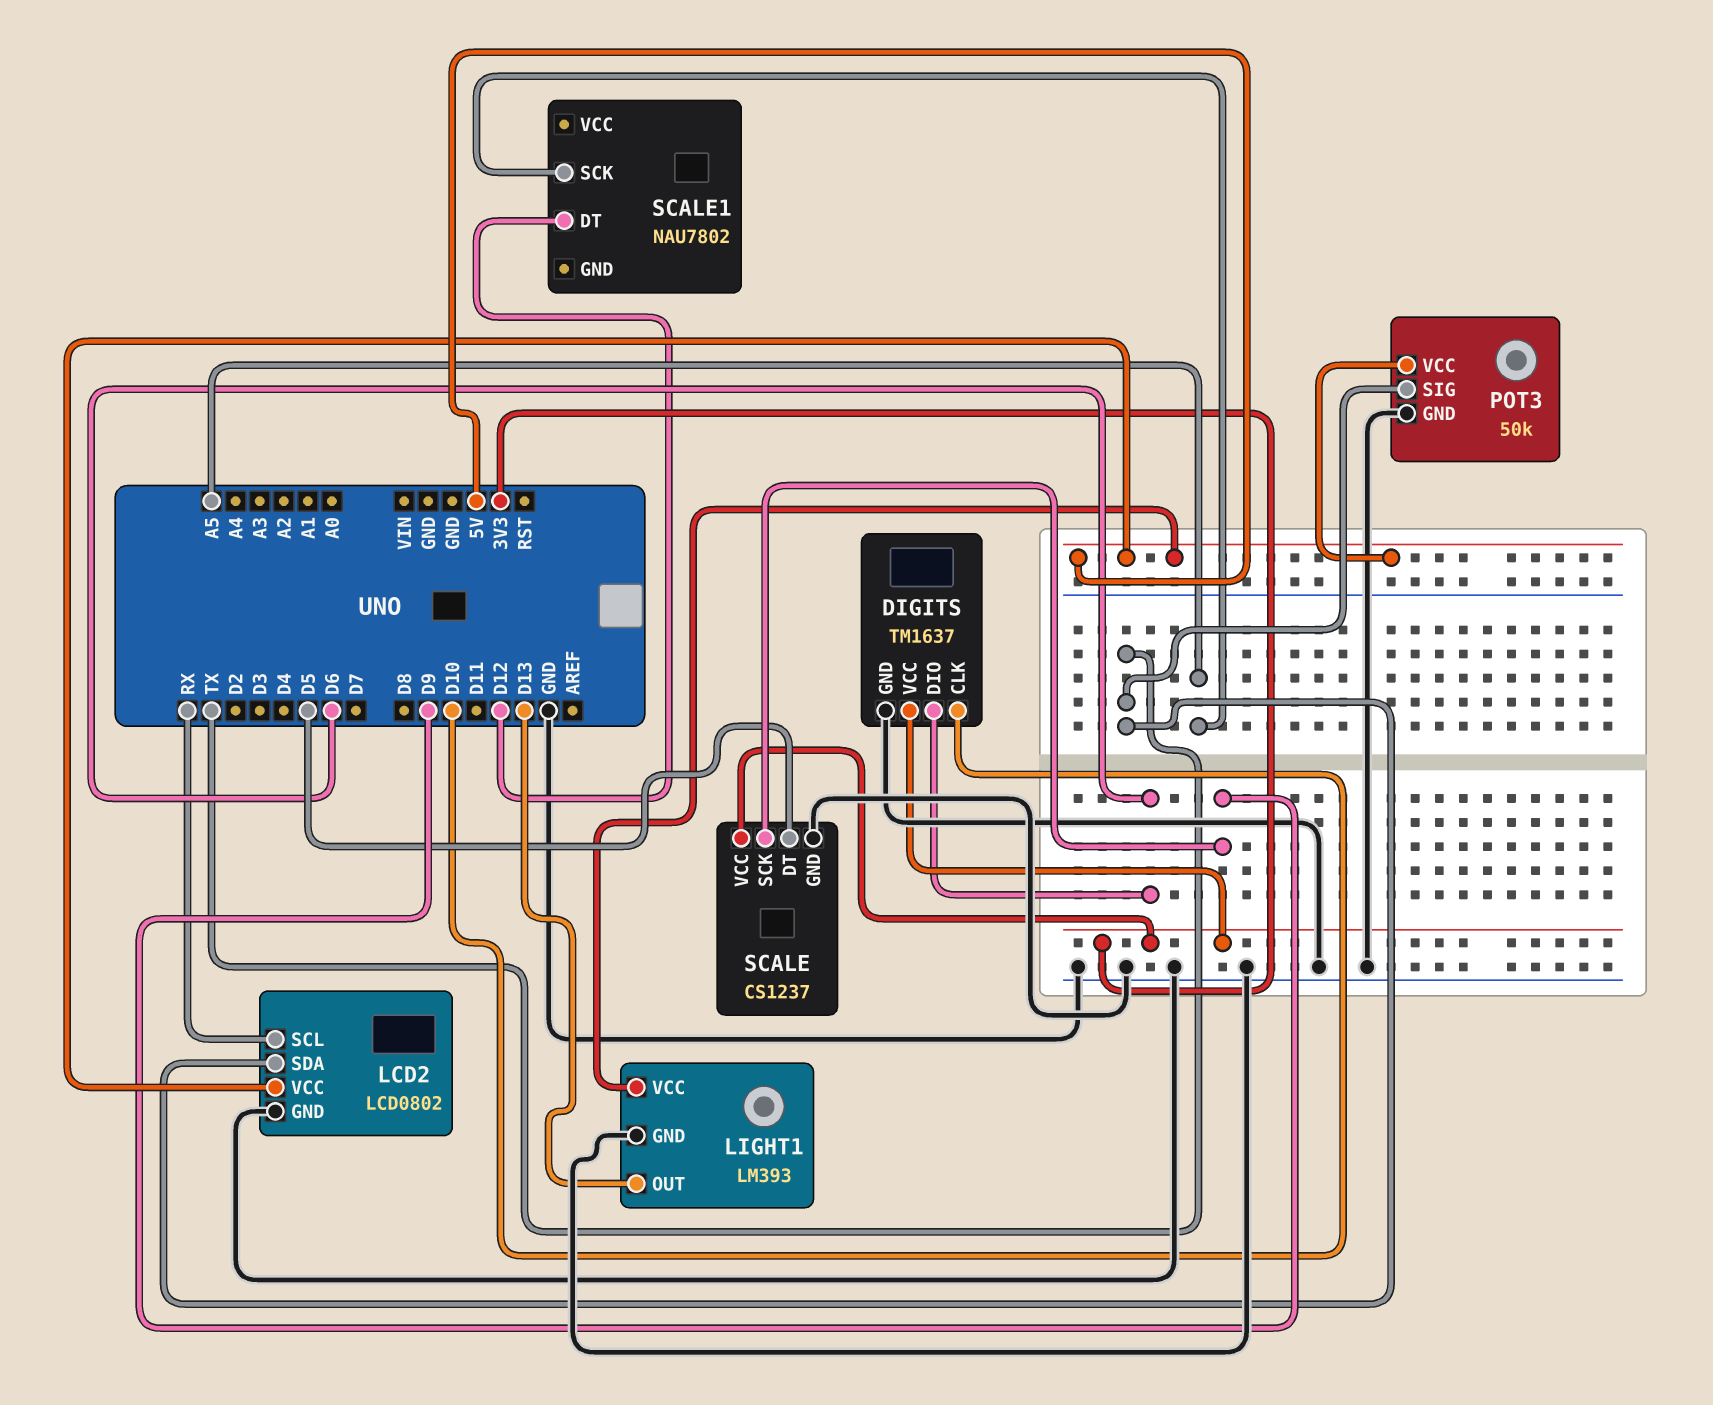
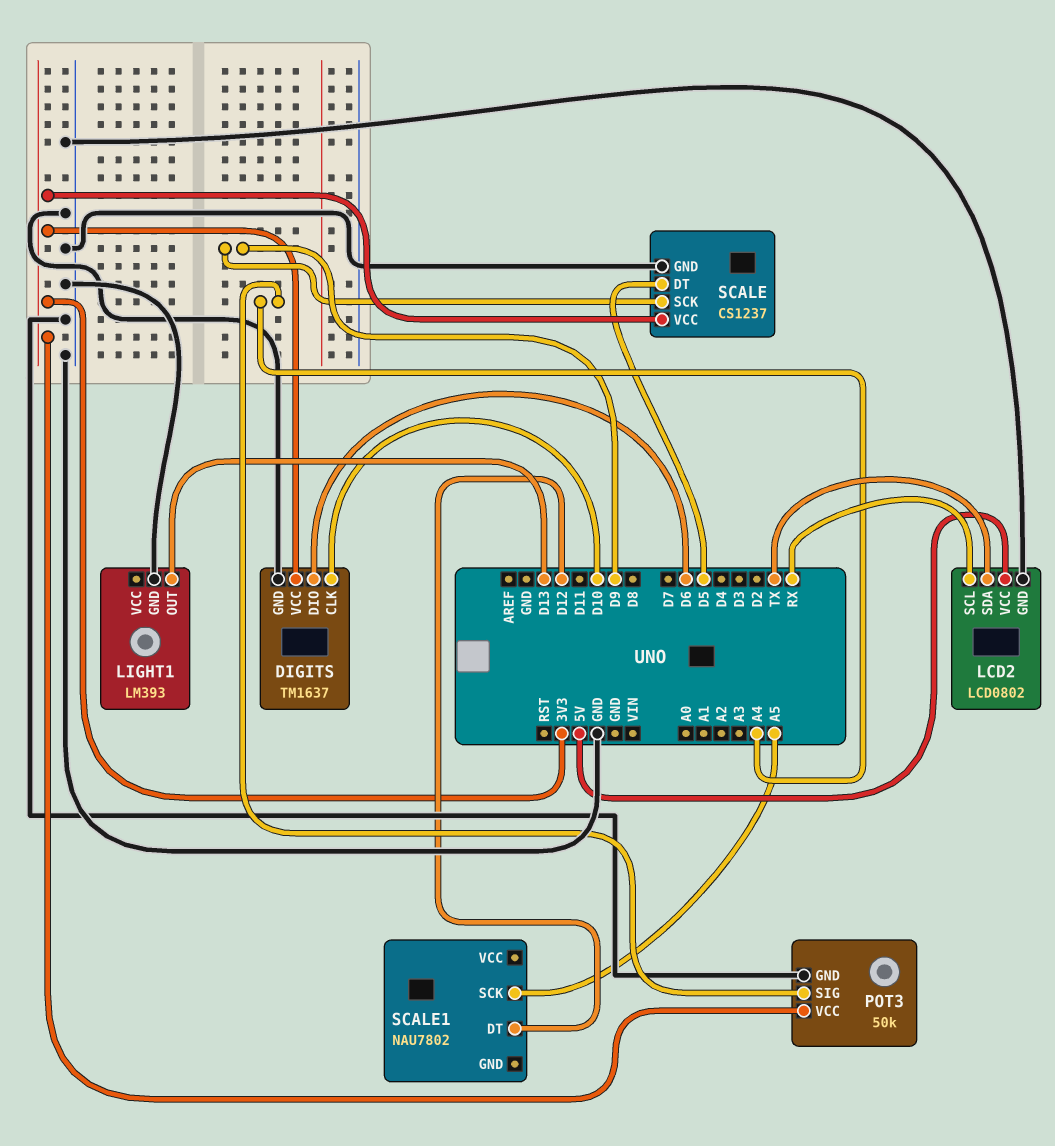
LIGHT1 pin VCC: 5V -> none
POT3 pin SIG: TX -> A4
POT3 pin VCC: 5V -> 3V3

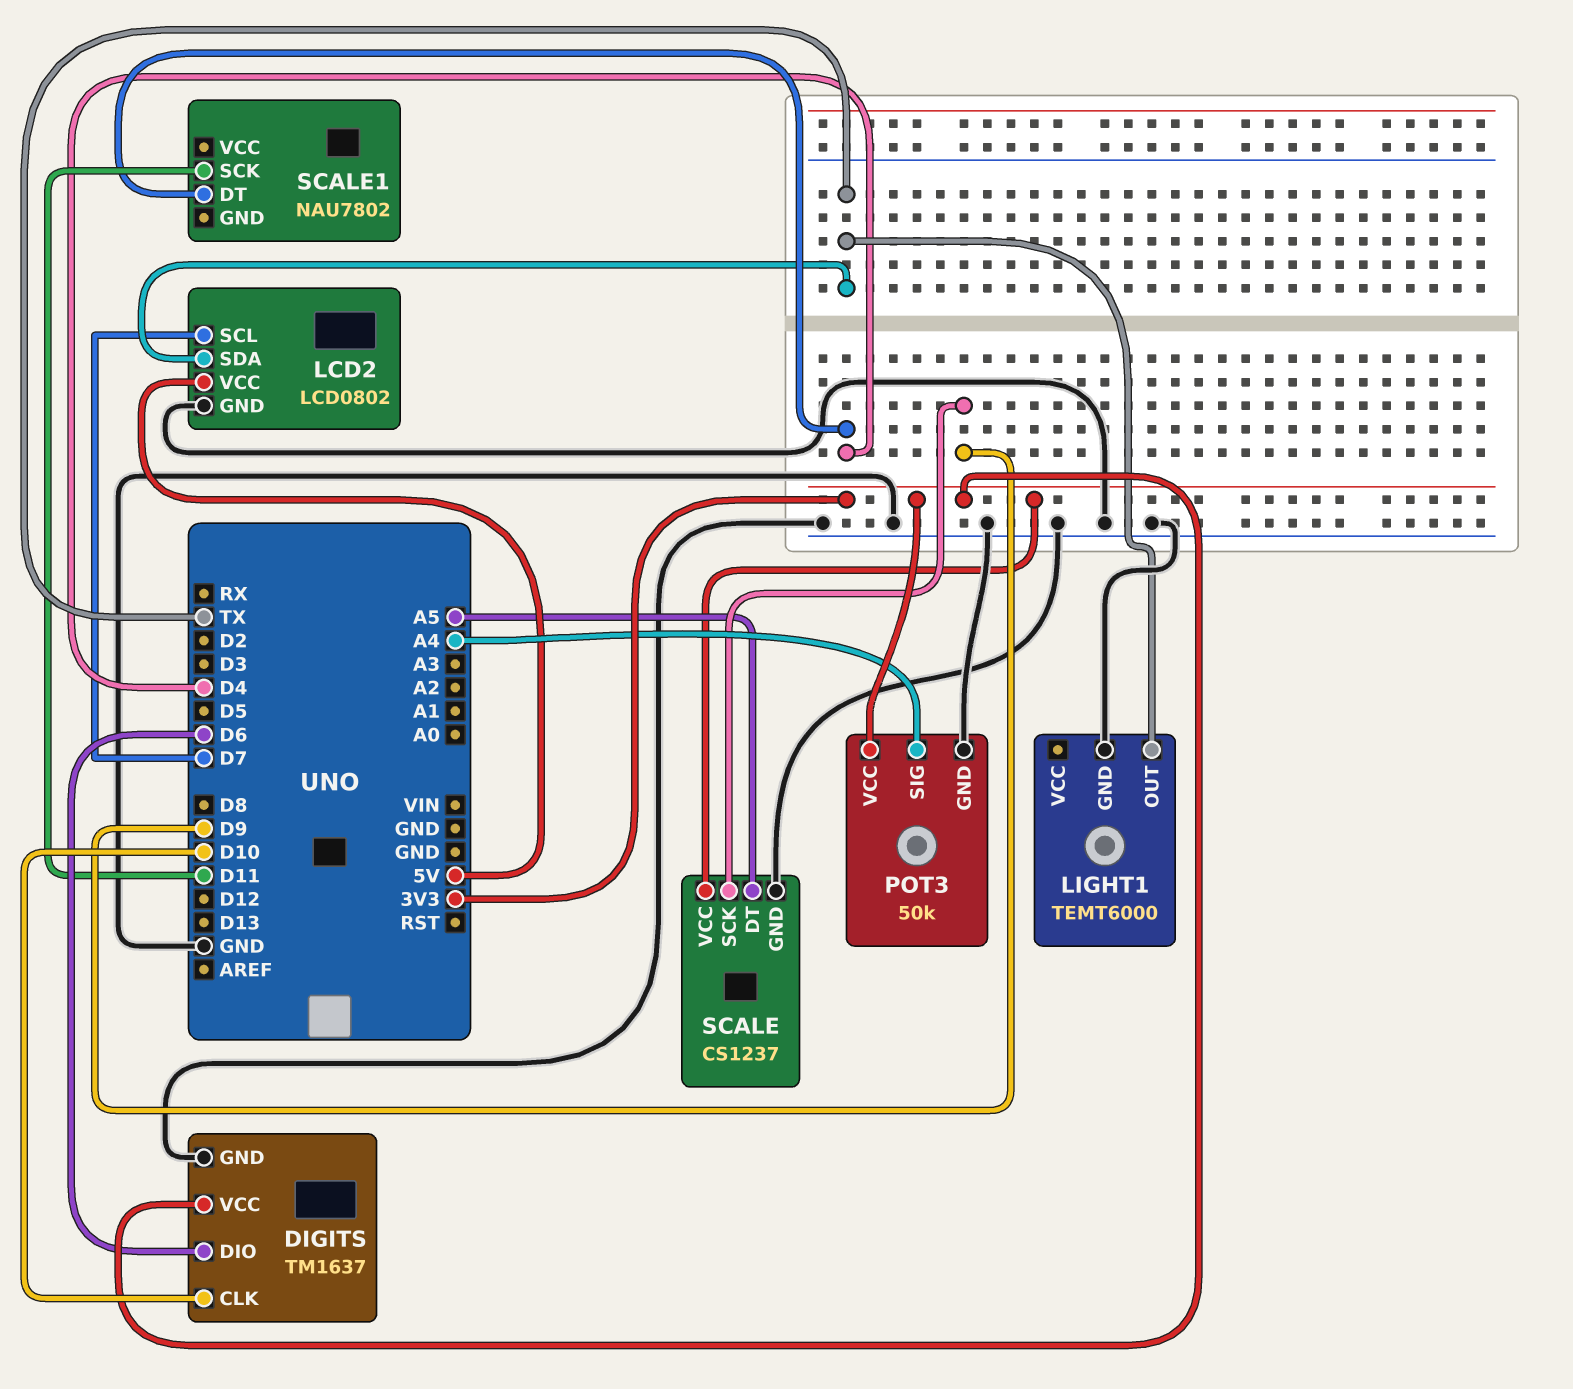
LCD2 pin SCL: RX -> D7
LIGHT1: LM393 -> TEMT6000
LIGHT1 pin OUT: D13 -> TX
SCALE pin DT: D5 -> A5
SCALE1 pin DT: D12 -> D4
SCALE1 pin SCK: A5 -> D11

